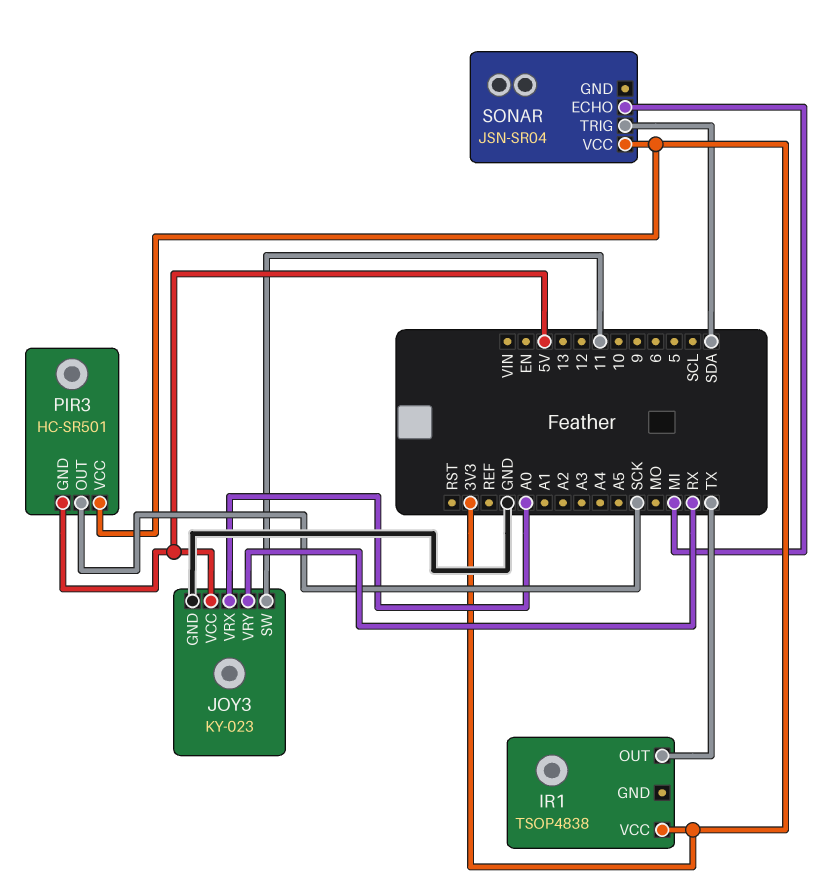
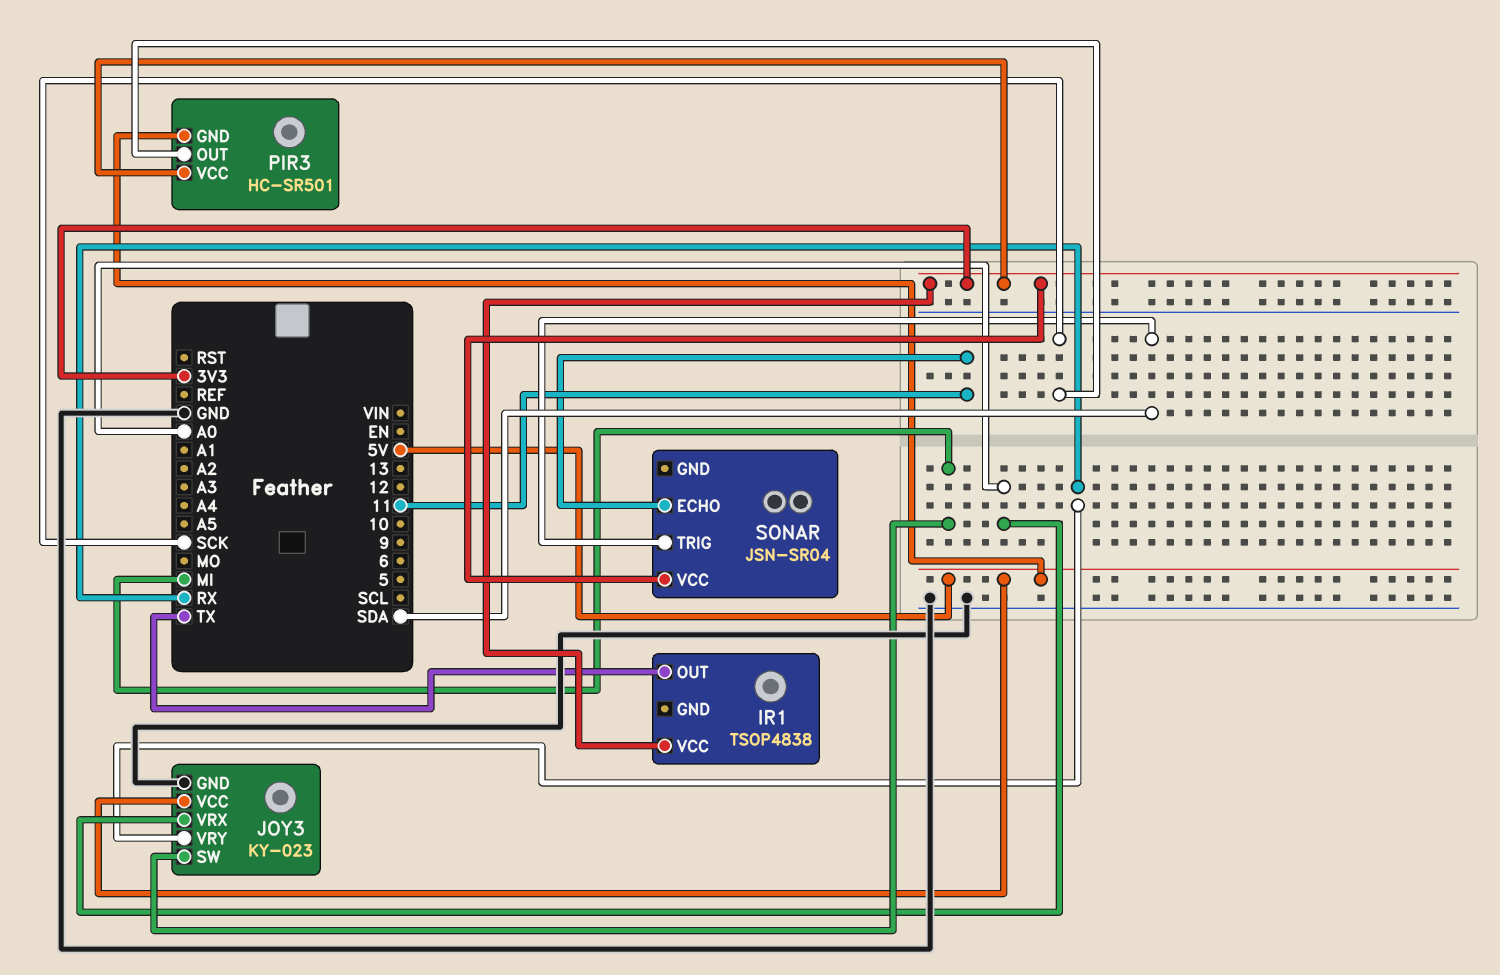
JOY3 pin SW: 11 -> MI
SONAR pin ECHO: MI -> 11

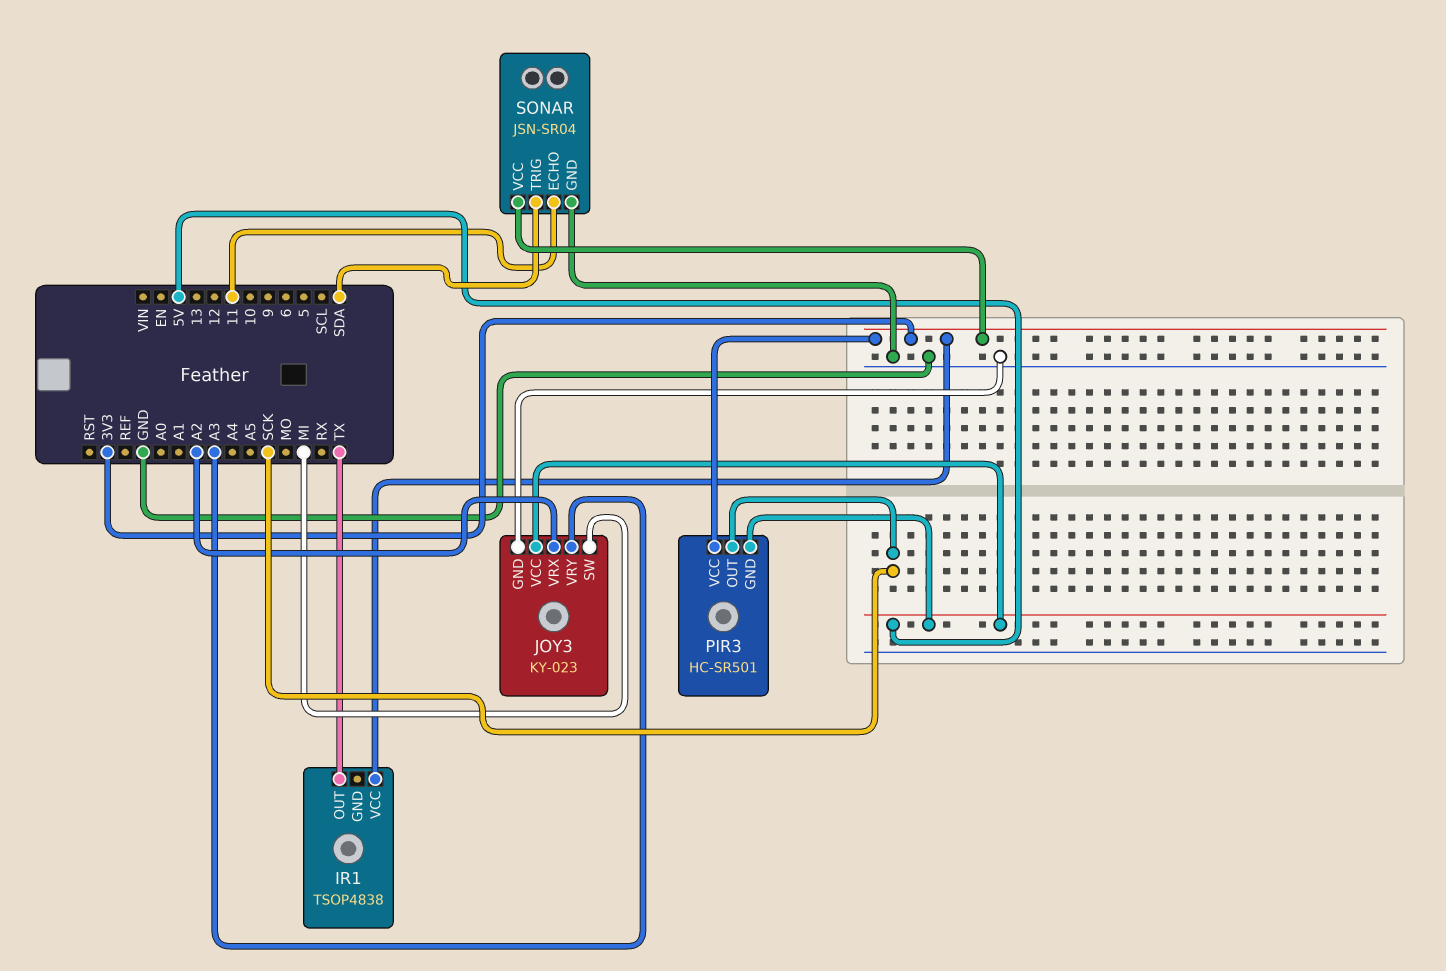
JOY3 pin VRX: A0 -> A2
JOY3 pin VRY: RX -> A3
SONAR pin GND: none -> GND

